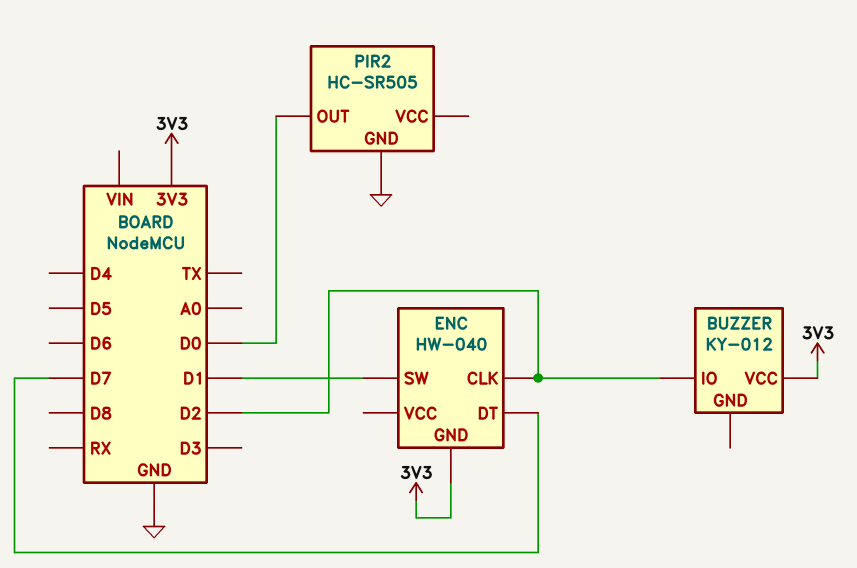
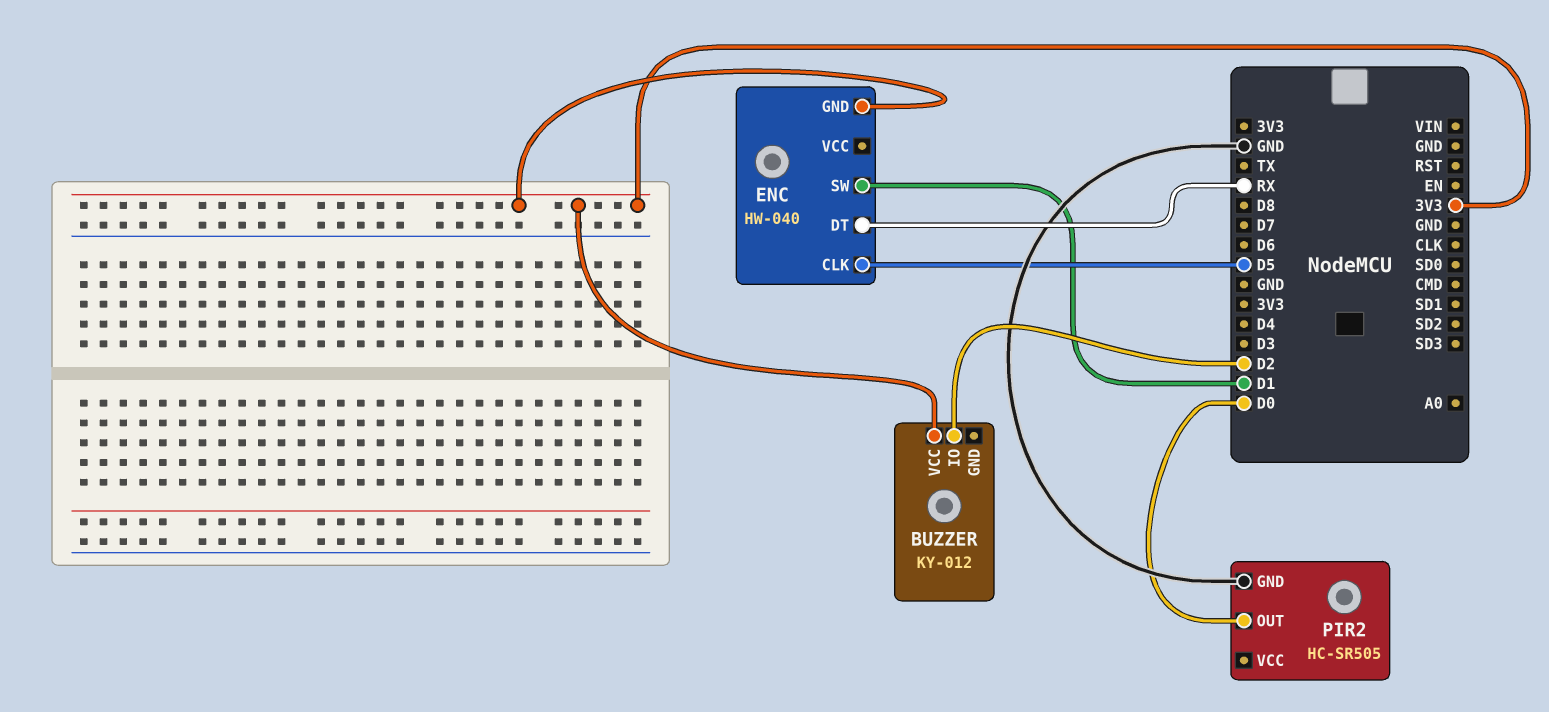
ENC pin CLK: D2 -> D5
ENC pin DT: D7 -> RX

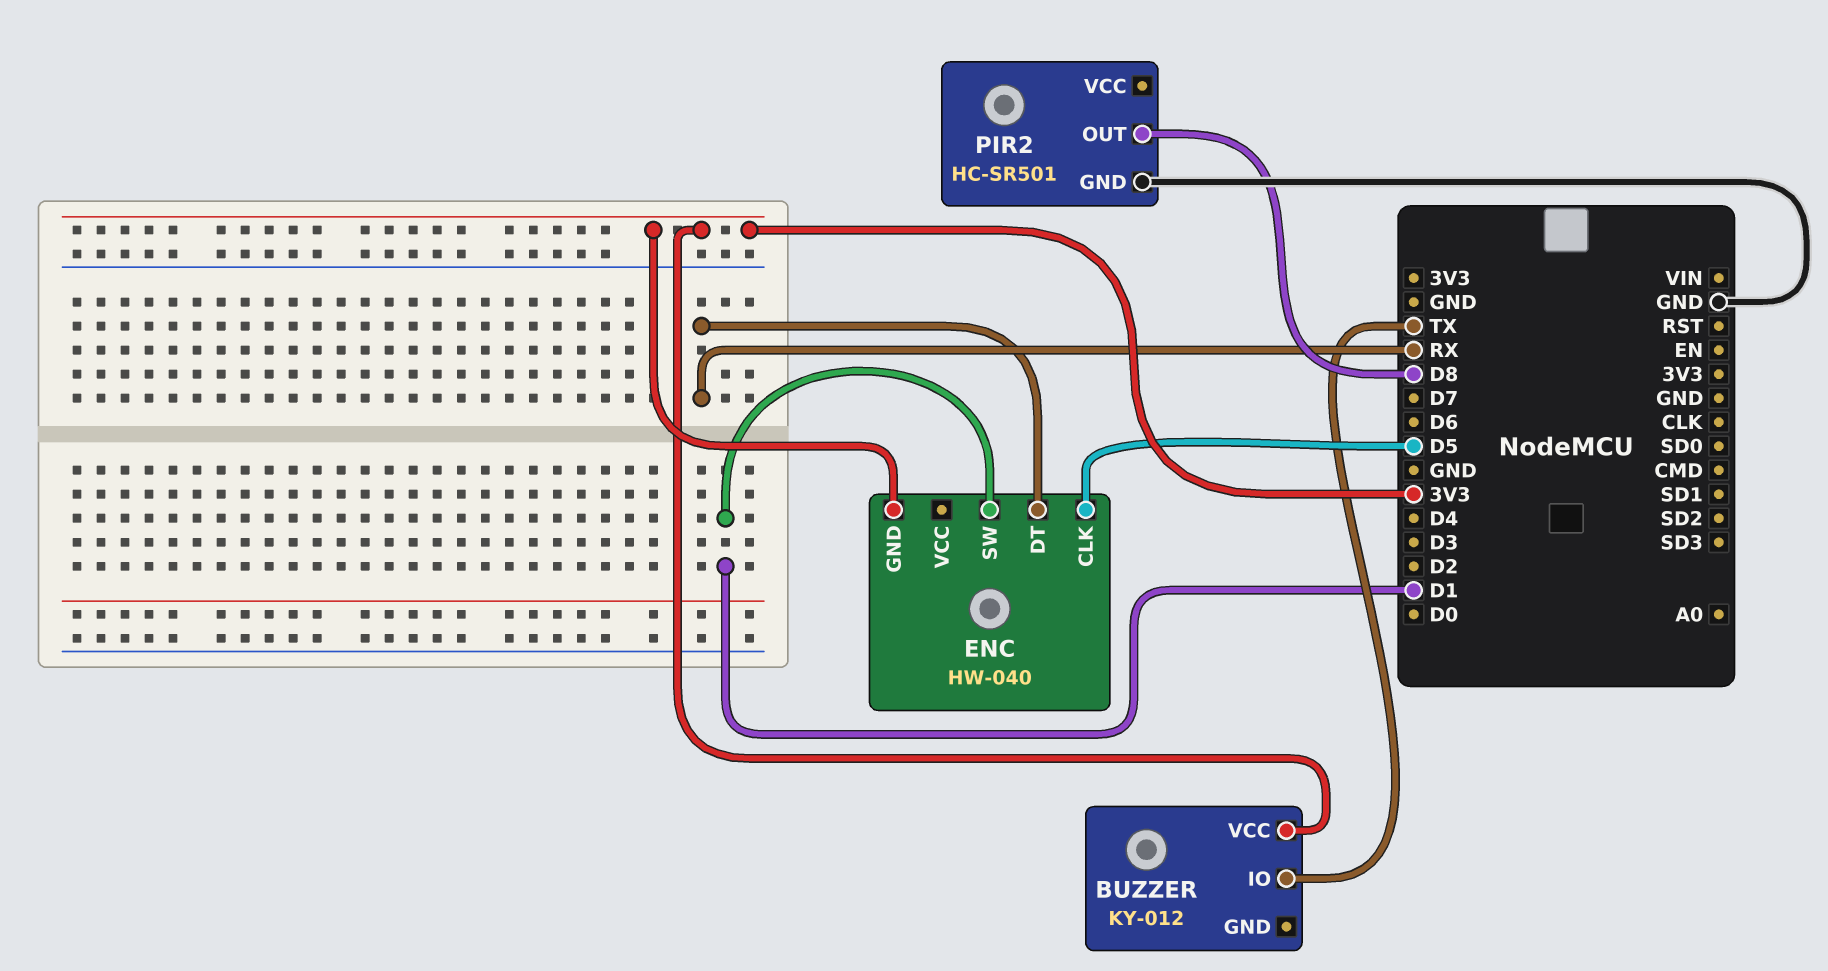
BUZZER pin IO: D2 -> TX
PIR2: HC-SR505 -> HC-SR501
PIR2 pin OUT: D0 -> D8

